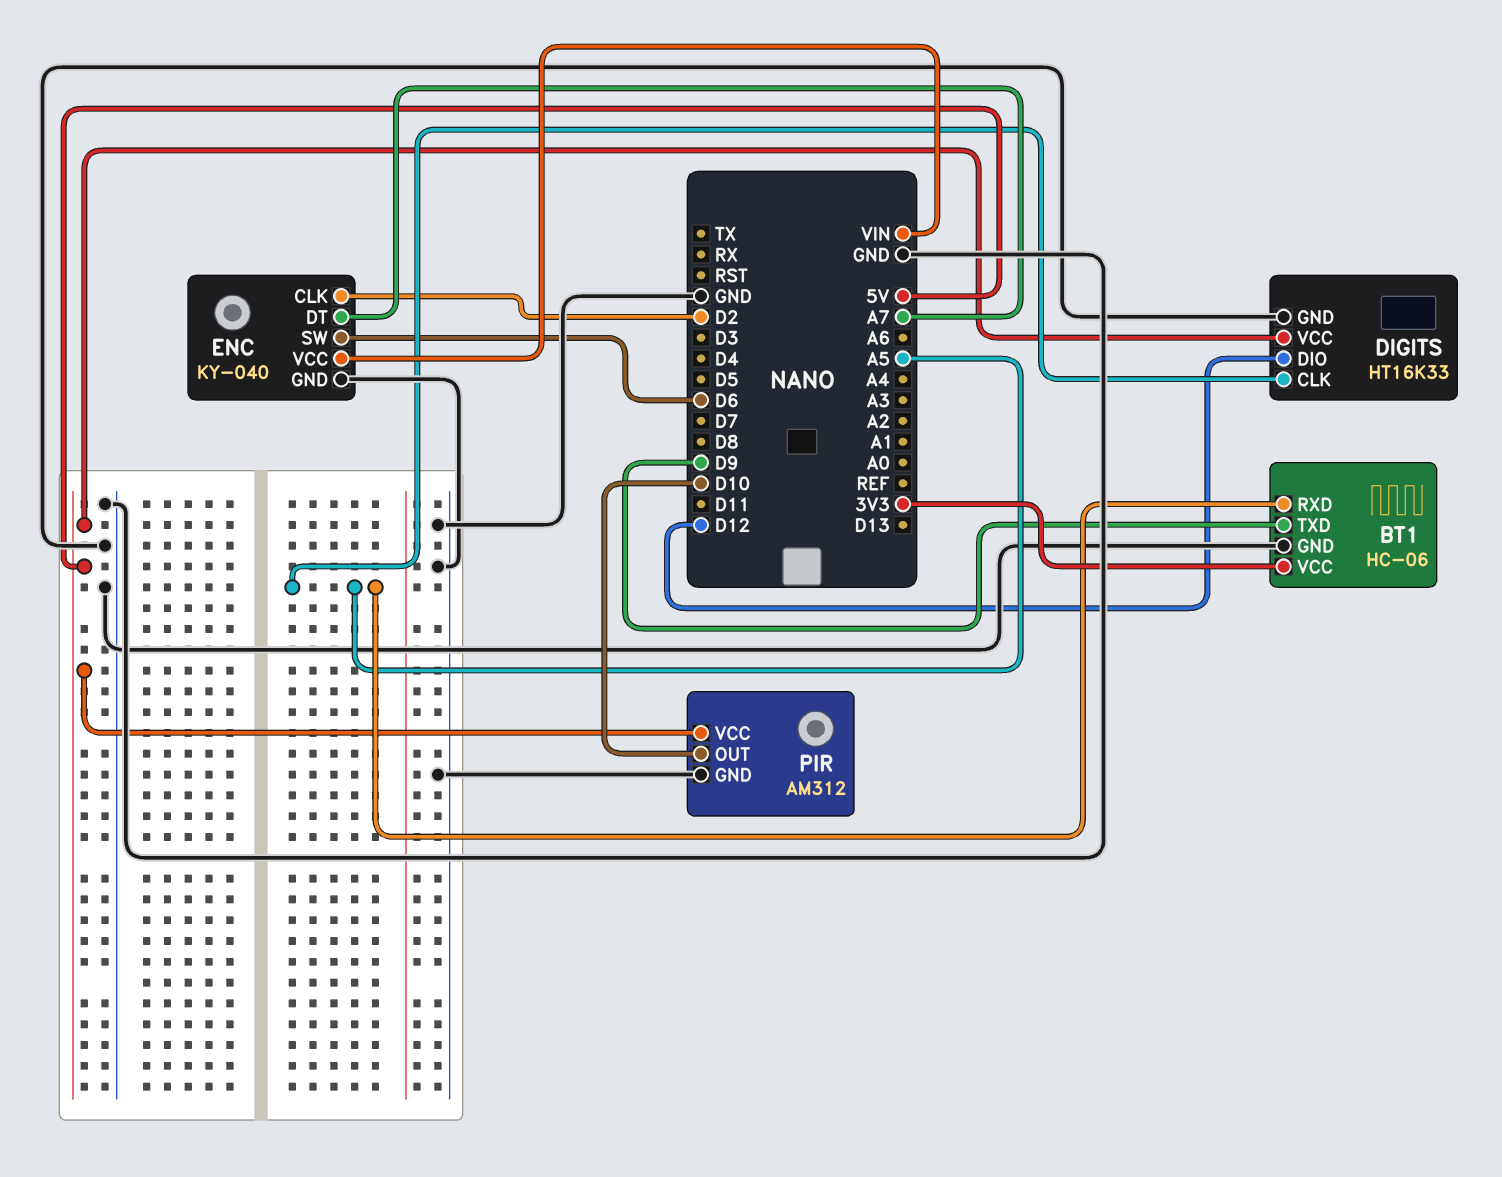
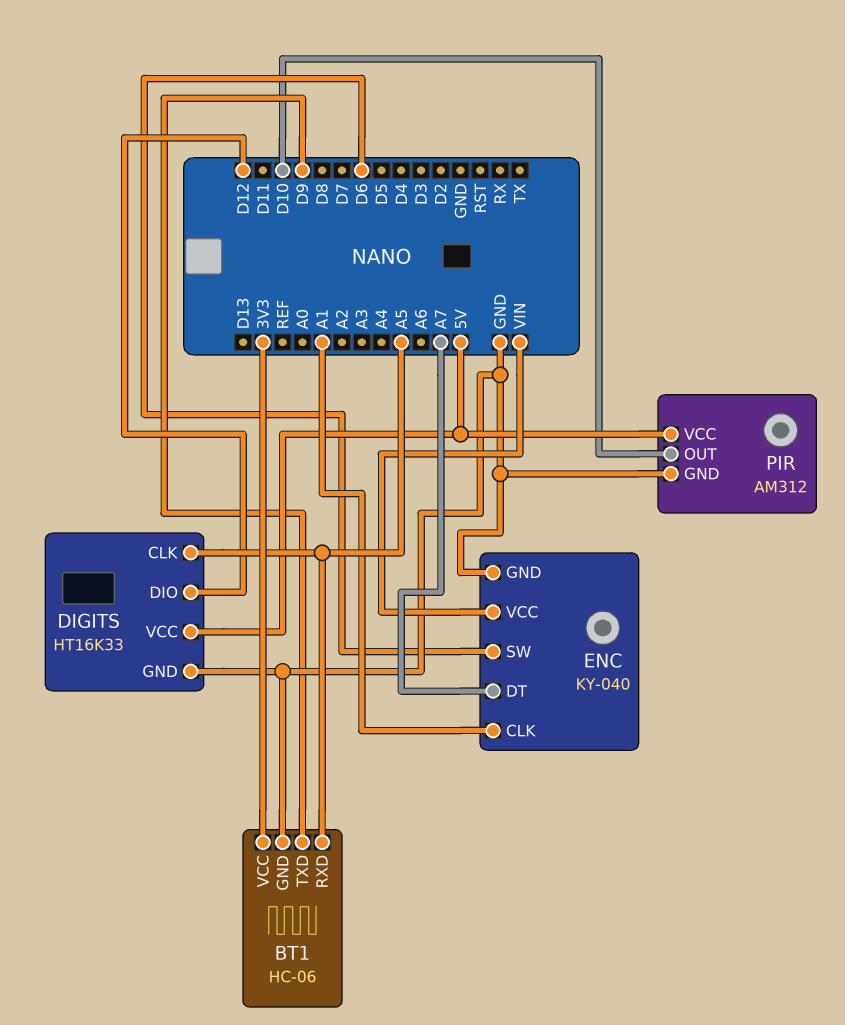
ENC pin CLK: D2 -> A1

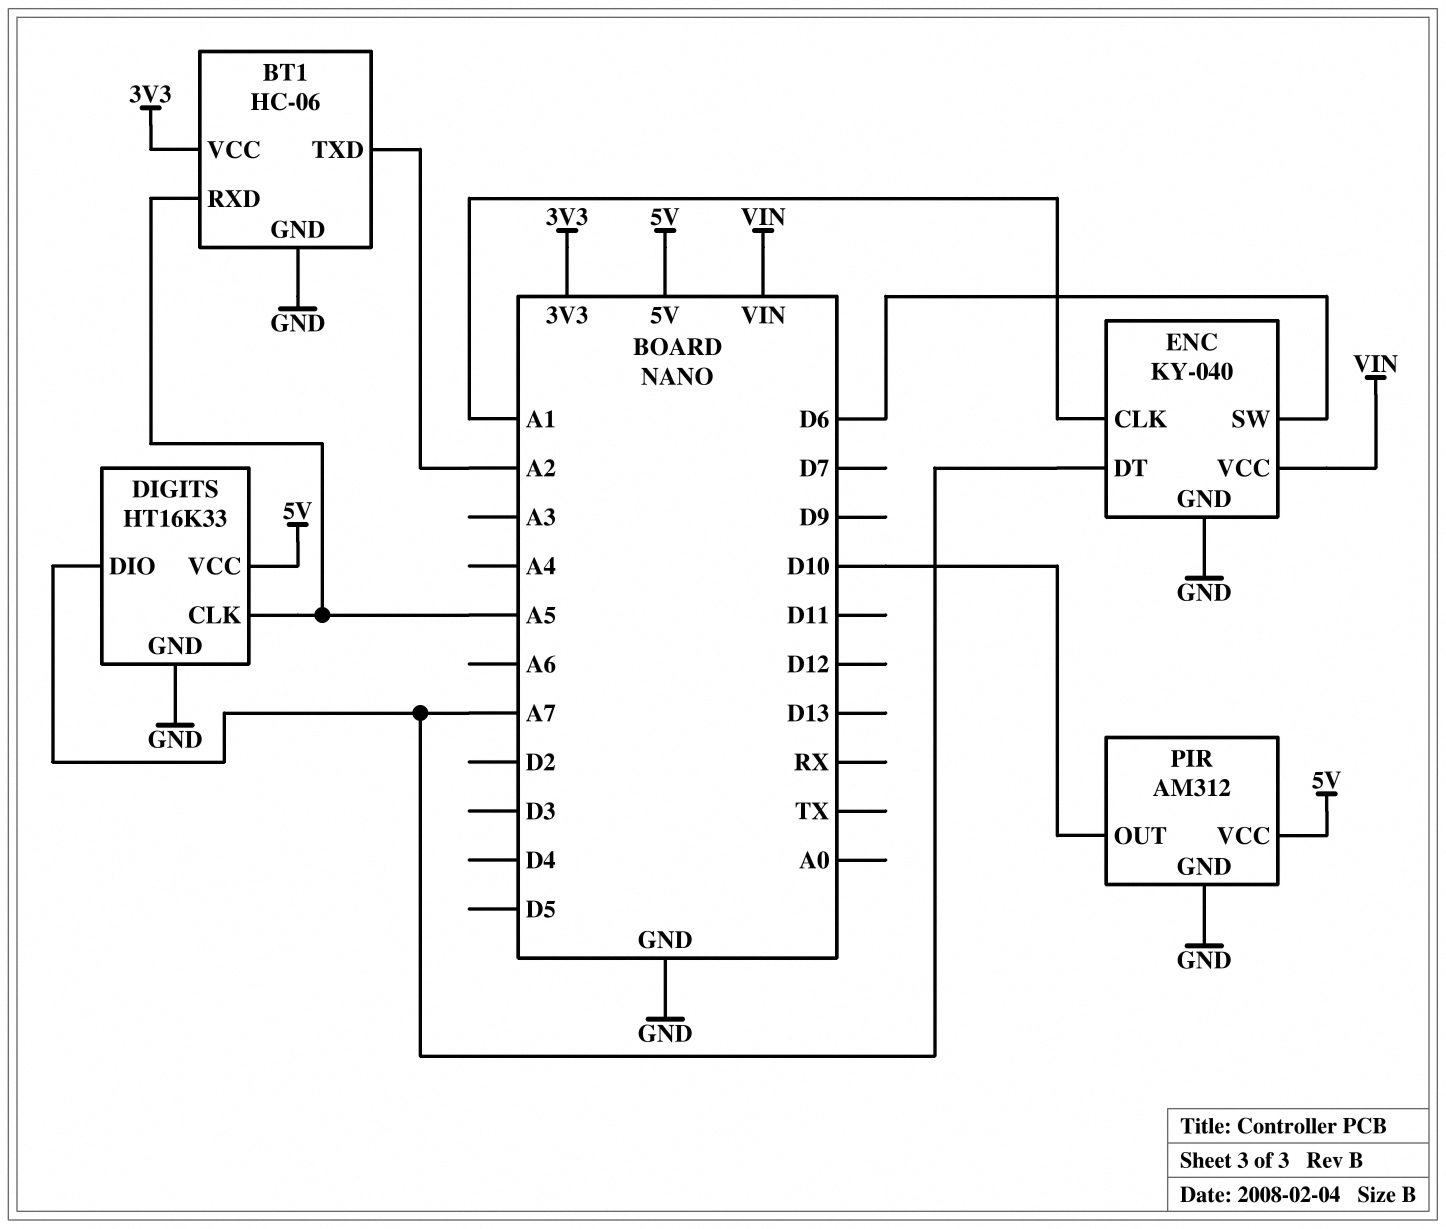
BT1 pin TXD: D9 -> A2
DIGITS pin DIO: D12 -> A7

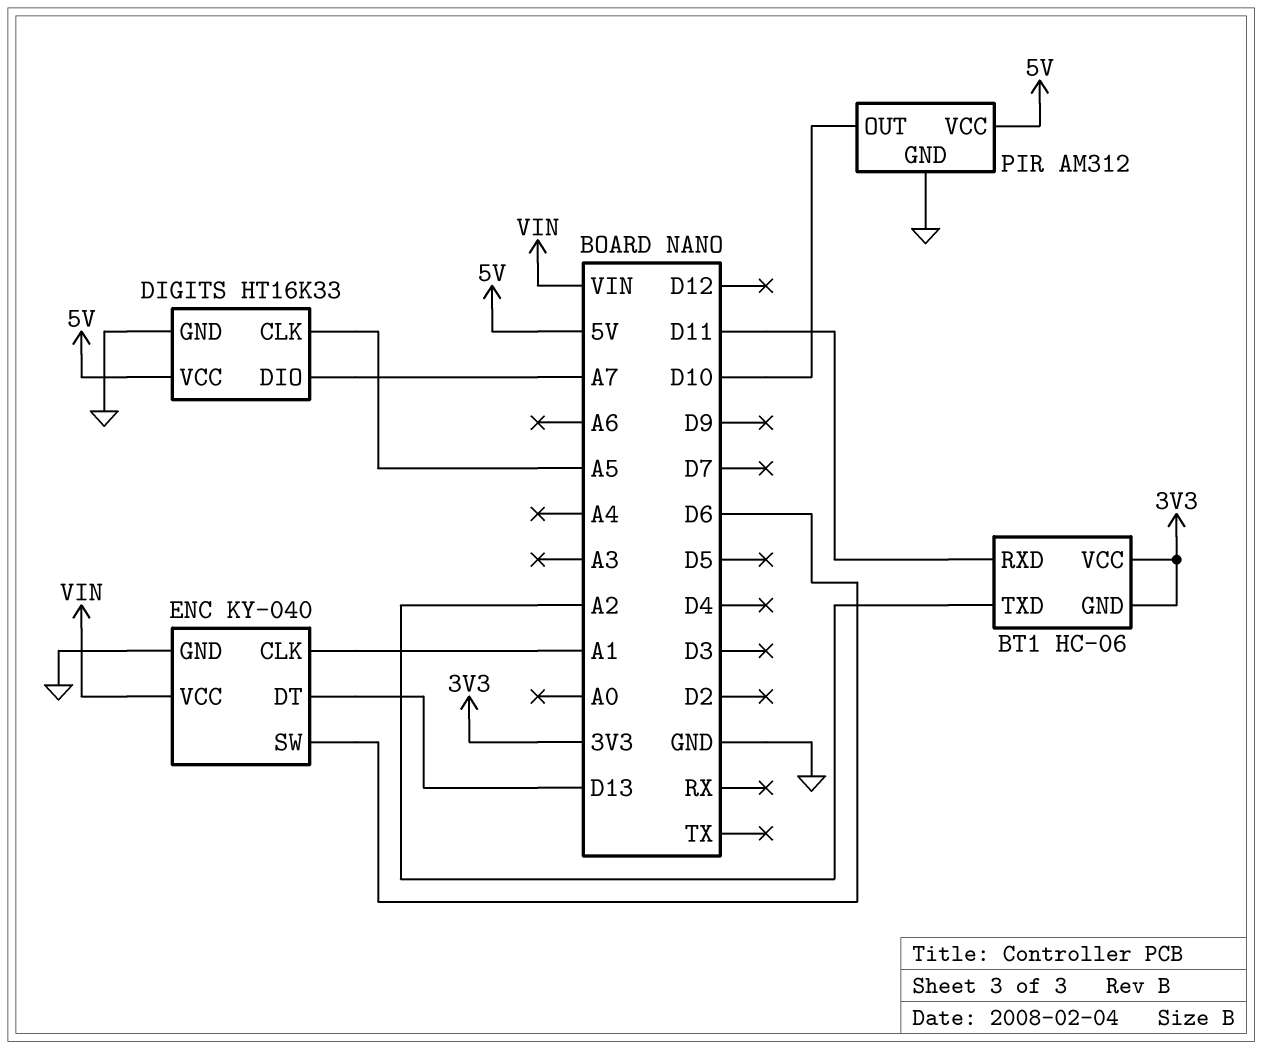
BT1 pin GND: GND -> 3V3
BT1 pin RXD: A5 -> D11
ENC pin DT: A7 -> D13

